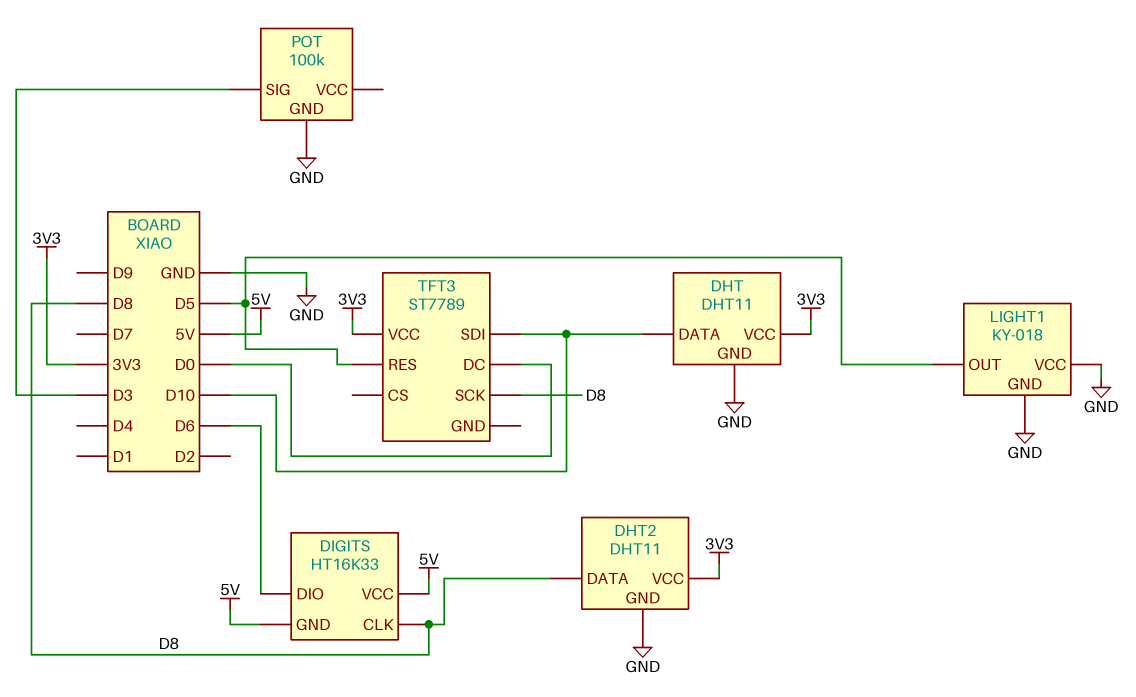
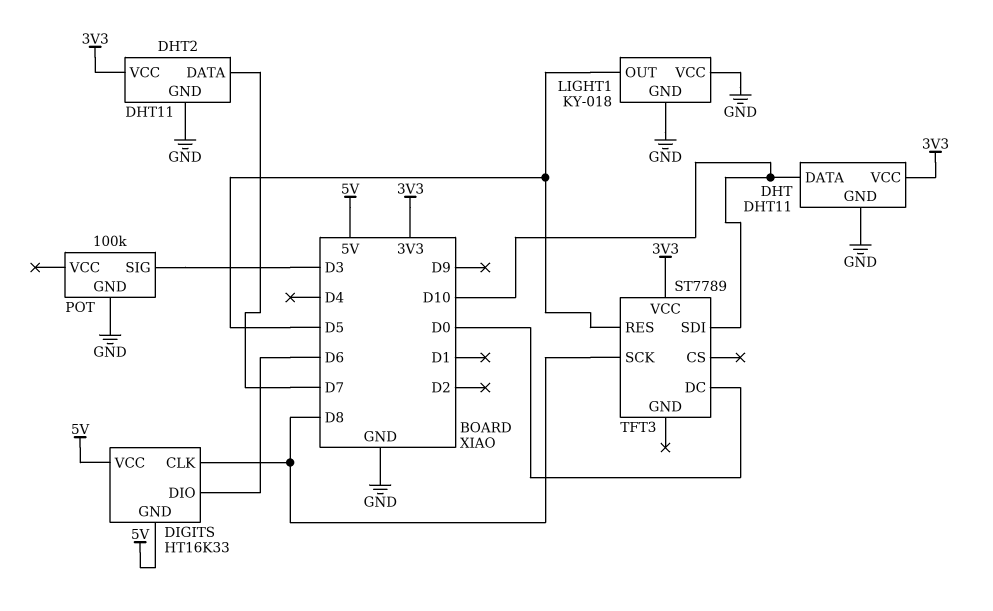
DHT2 pin DATA: D8 -> D7

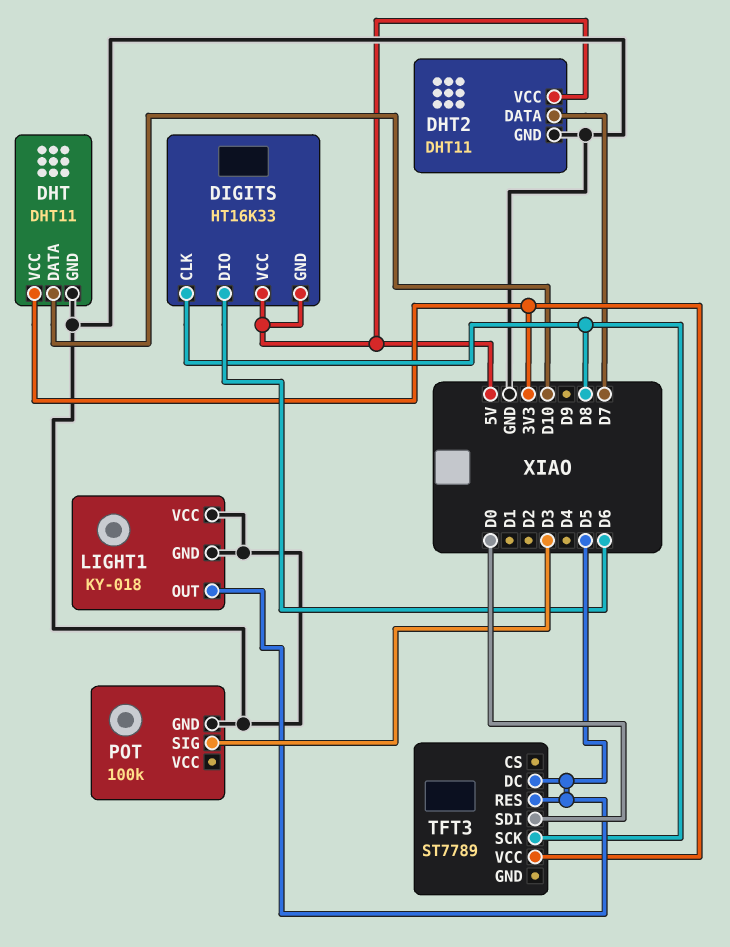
DHT2 pin VCC: 3V3 -> 5V
TFT3 pin DC: D0 -> D5
TFT3 pin SDI: D10 -> D0

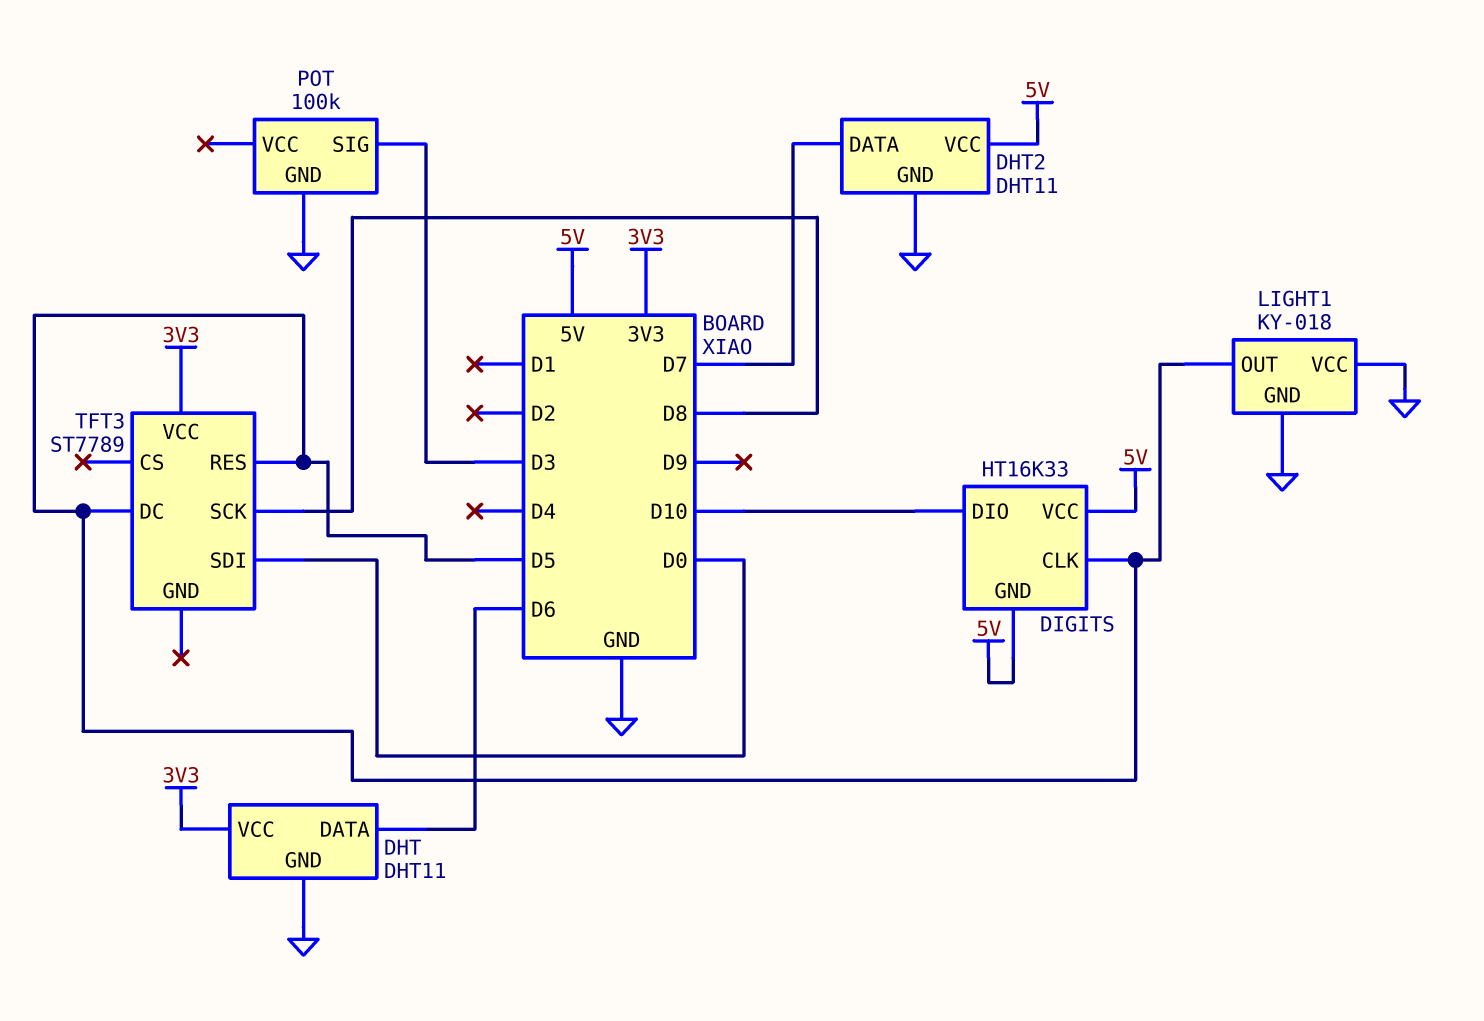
DHT pin DATA: D10 -> D6
DIGITS pin CLK: D8 -> D5
DIGITS pin DIO: D6 -> D10

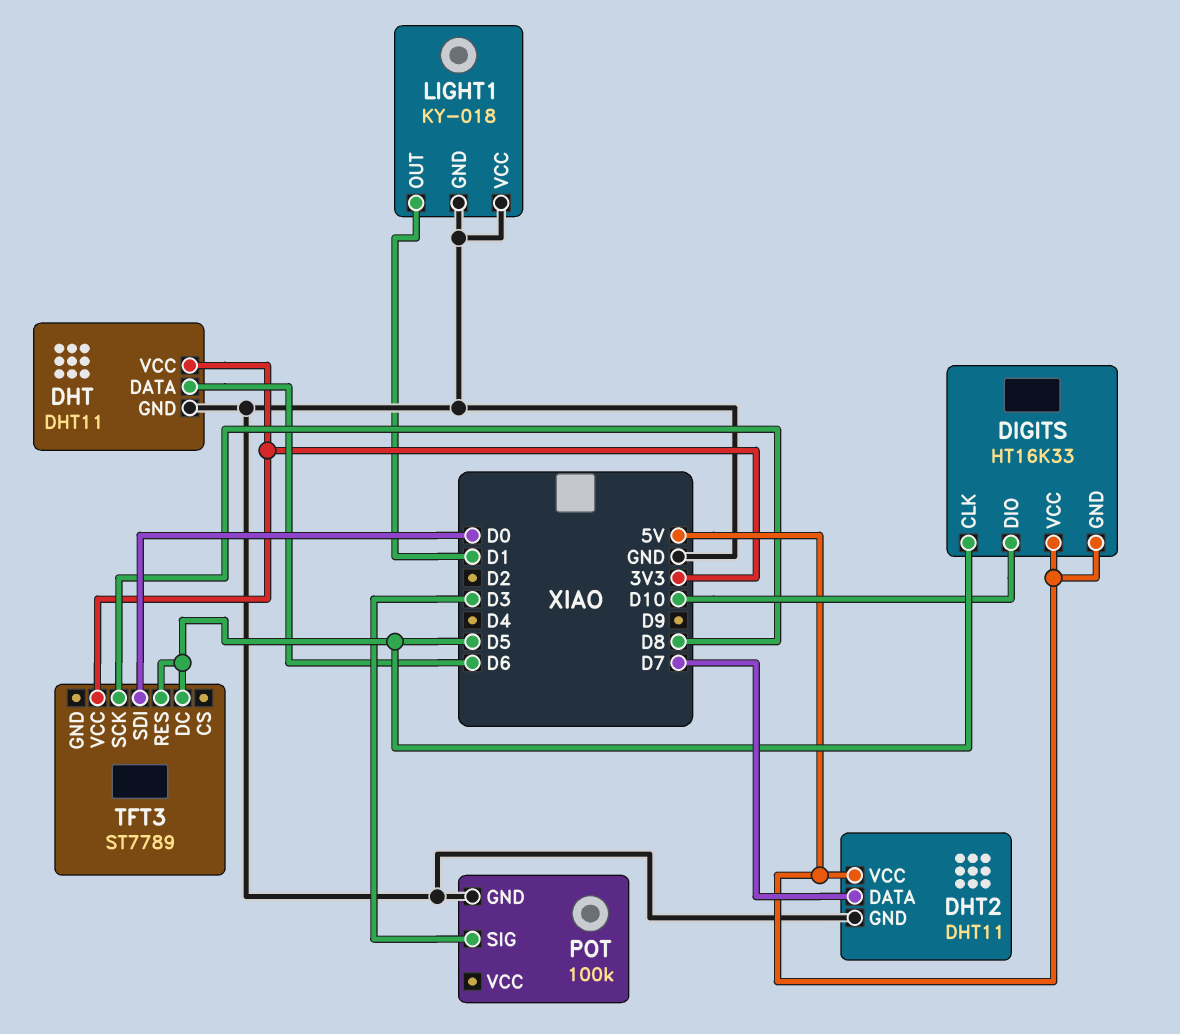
LIGHT1 pin OUT: D5 -> D1

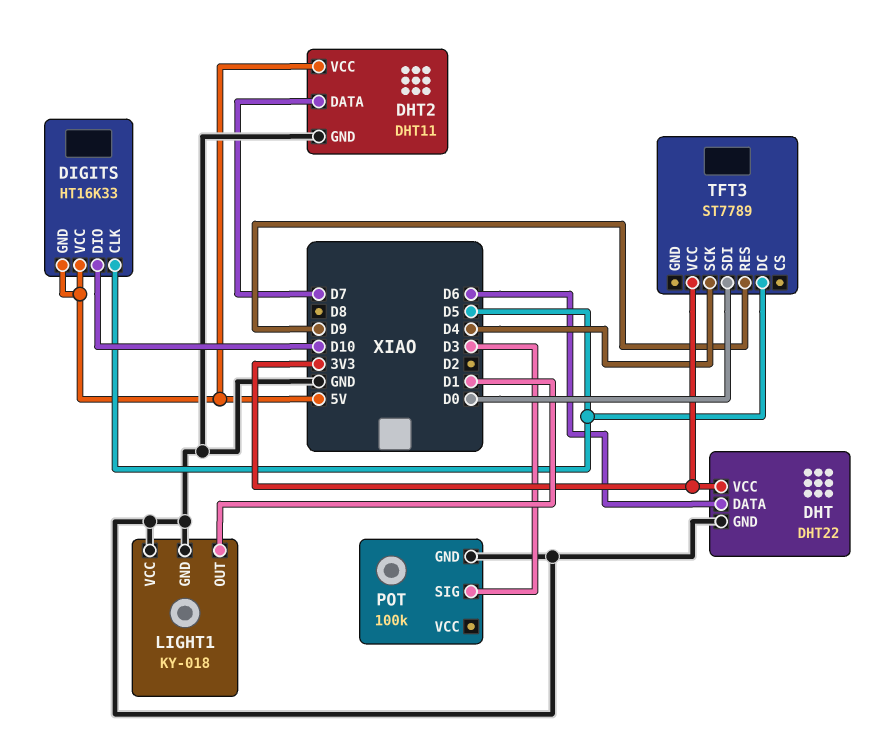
DHT: DHT11 -> DHT22
TFT3 pin RES: D5 -> D9
TFT3 pin SCK: D8 -> D4

